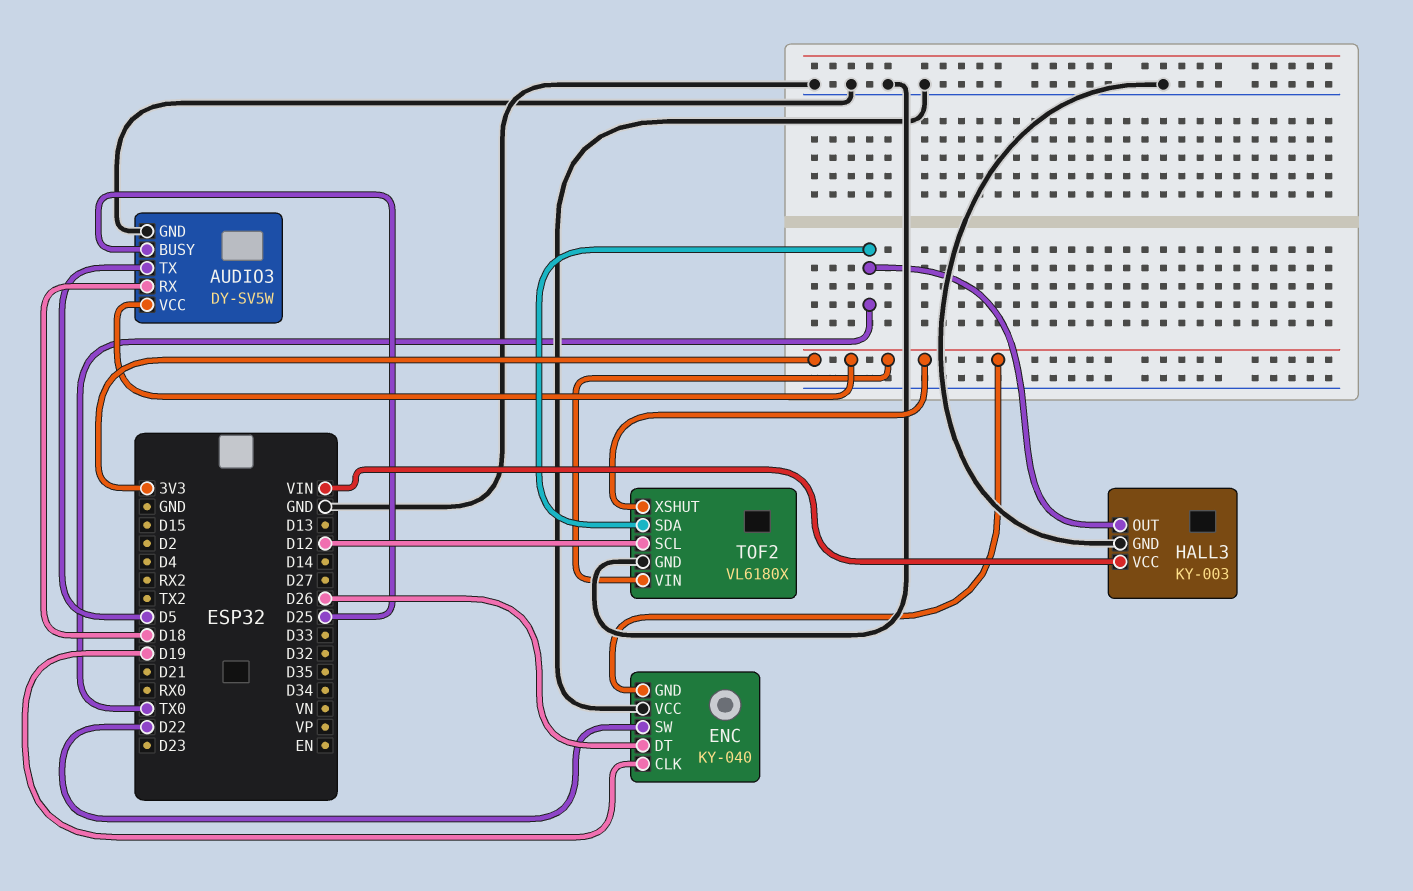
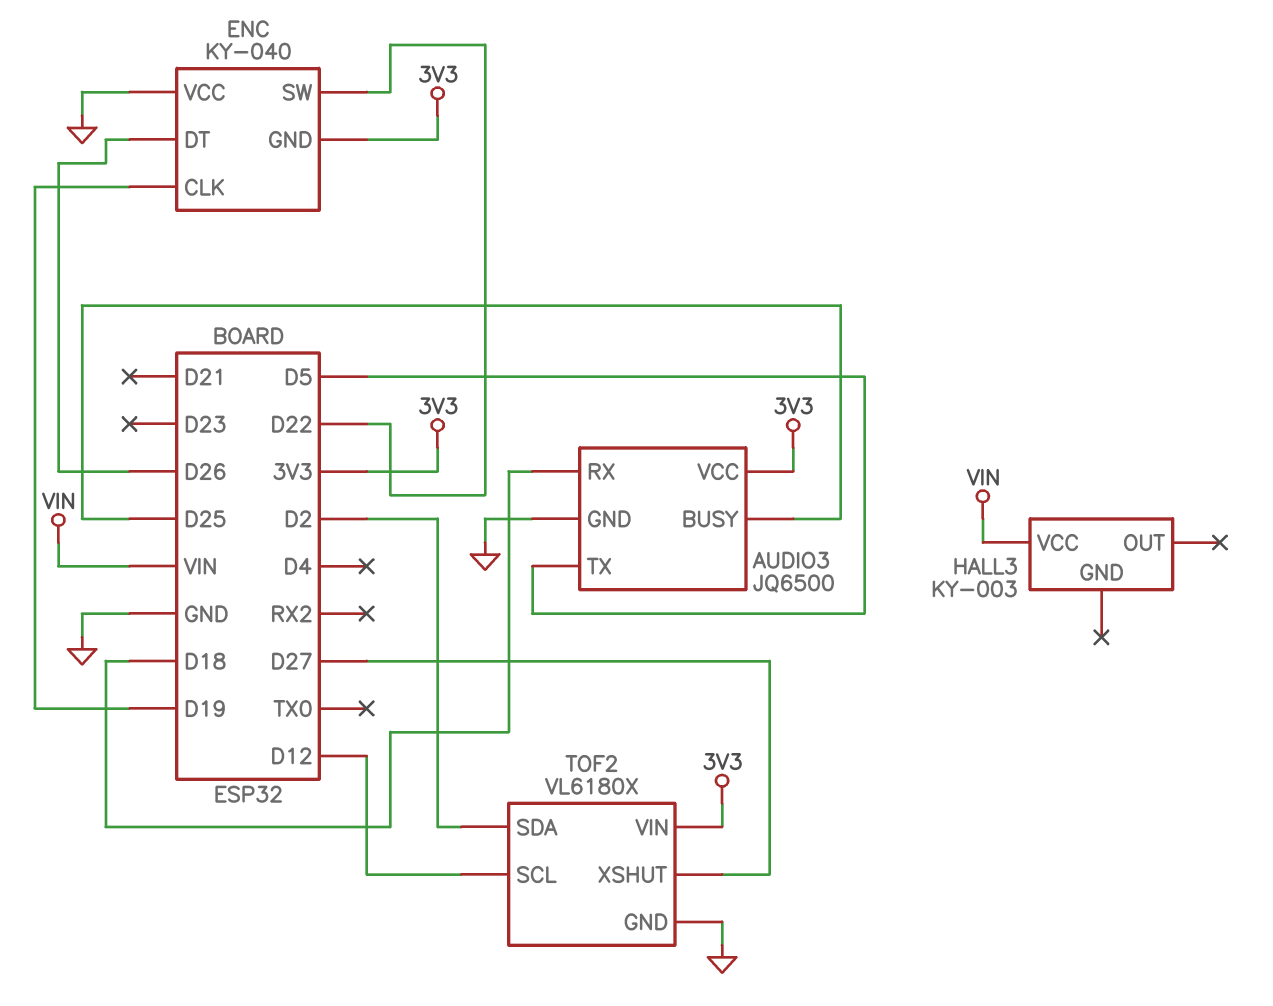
AUDIO3: DY-SV5W -> JQ6500
HALL3 pin GND: GND -> none
HALL3 pin OUT: TX0 -> none
TOF2 pin SDA: TX0 -> D2
TOF2 pin XSHUT: 3V3 -> D27

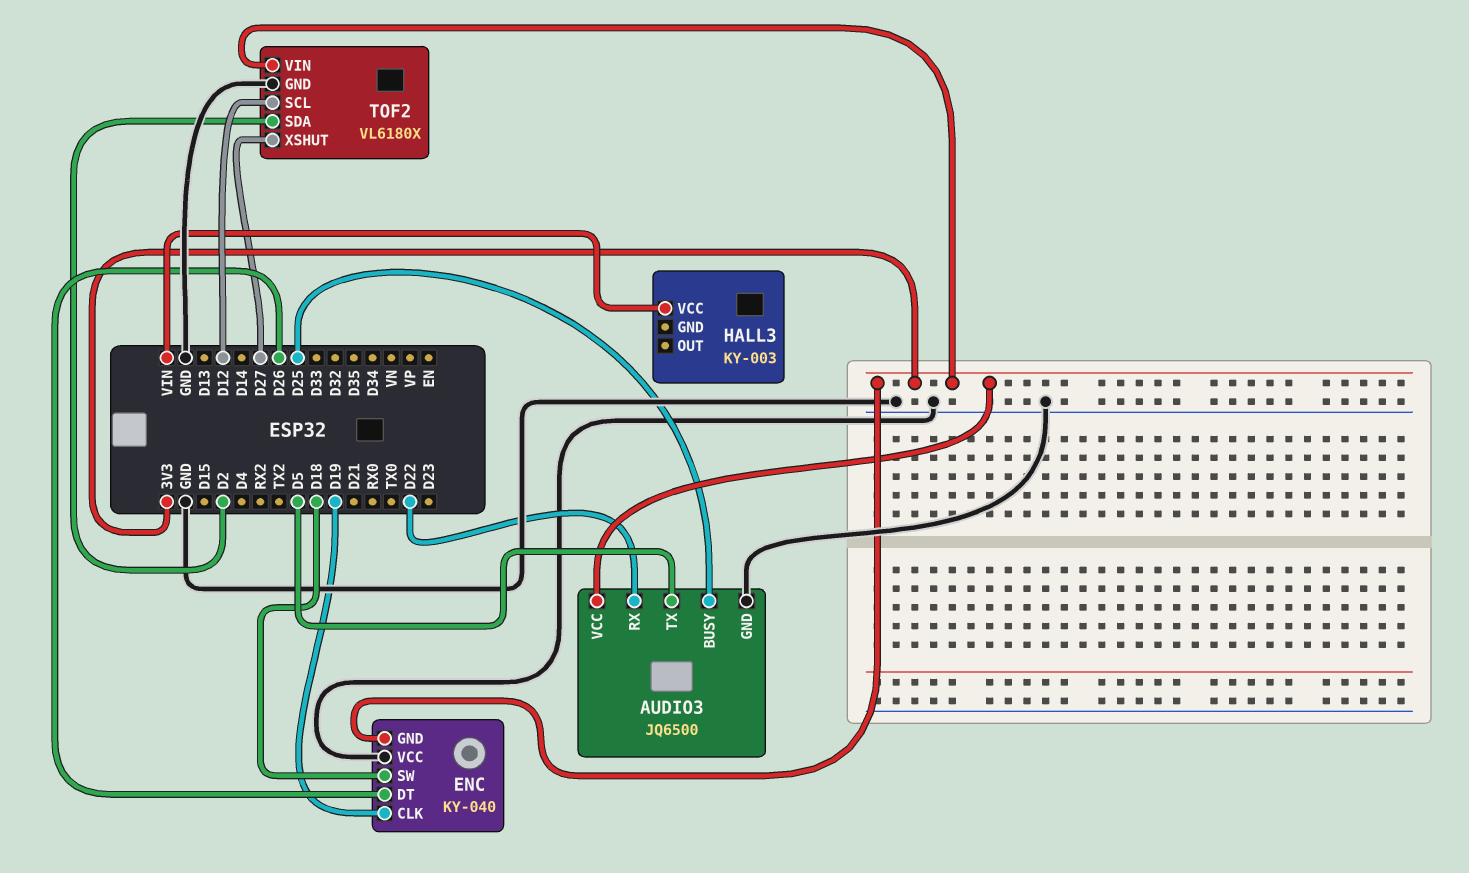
AUDIO3 pin RX: D18 -> D22
ENC pin SW: D22 -> D18

